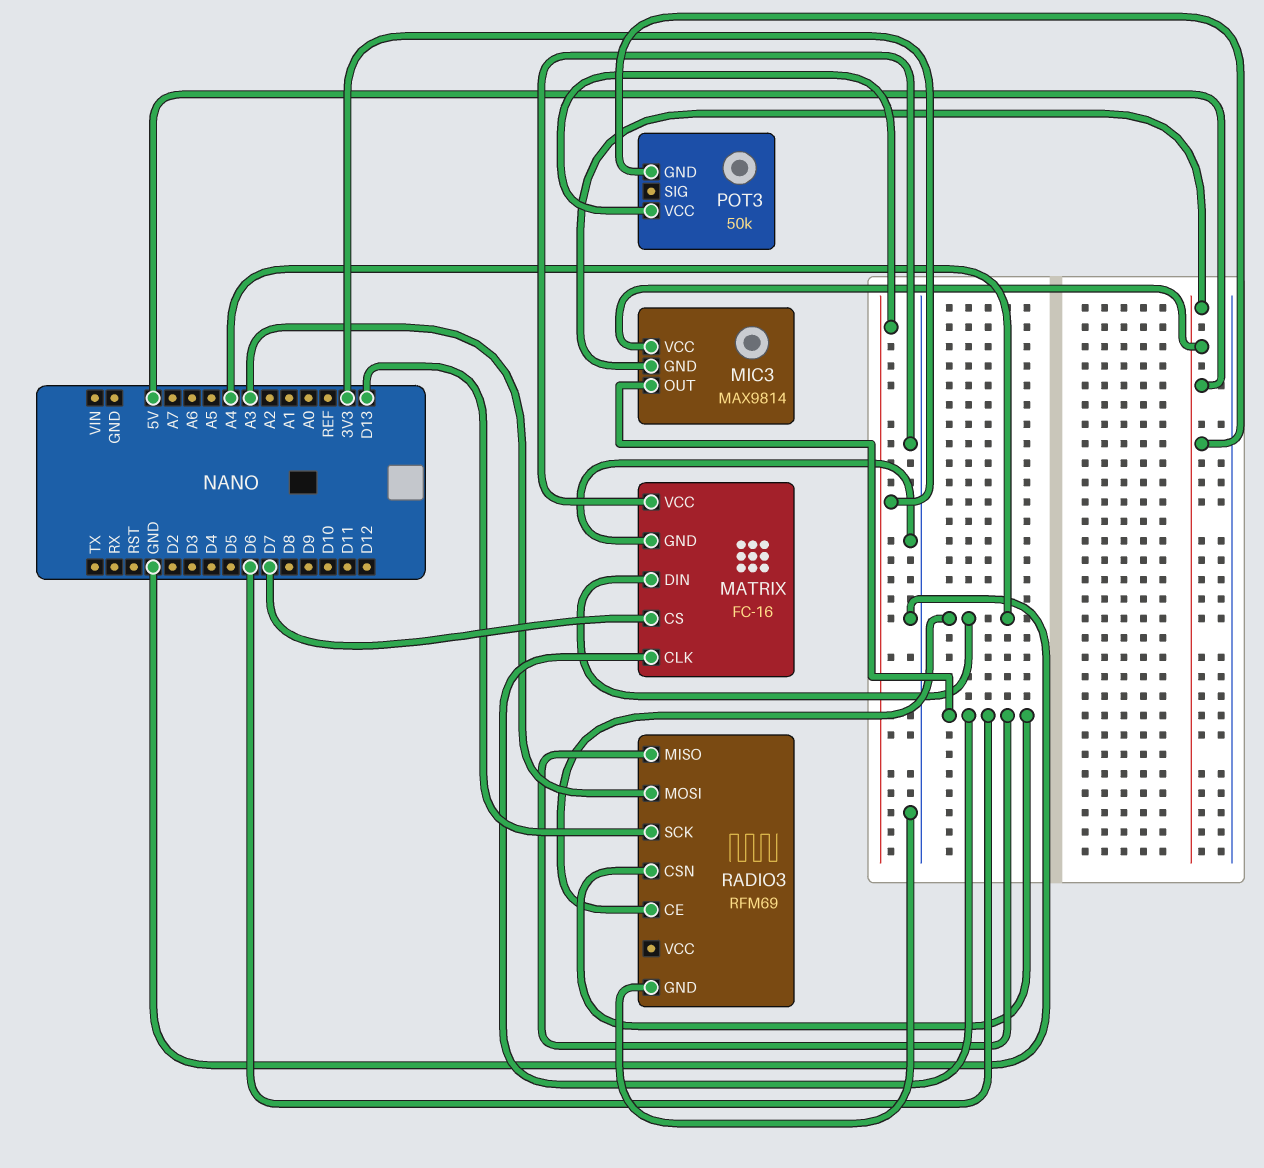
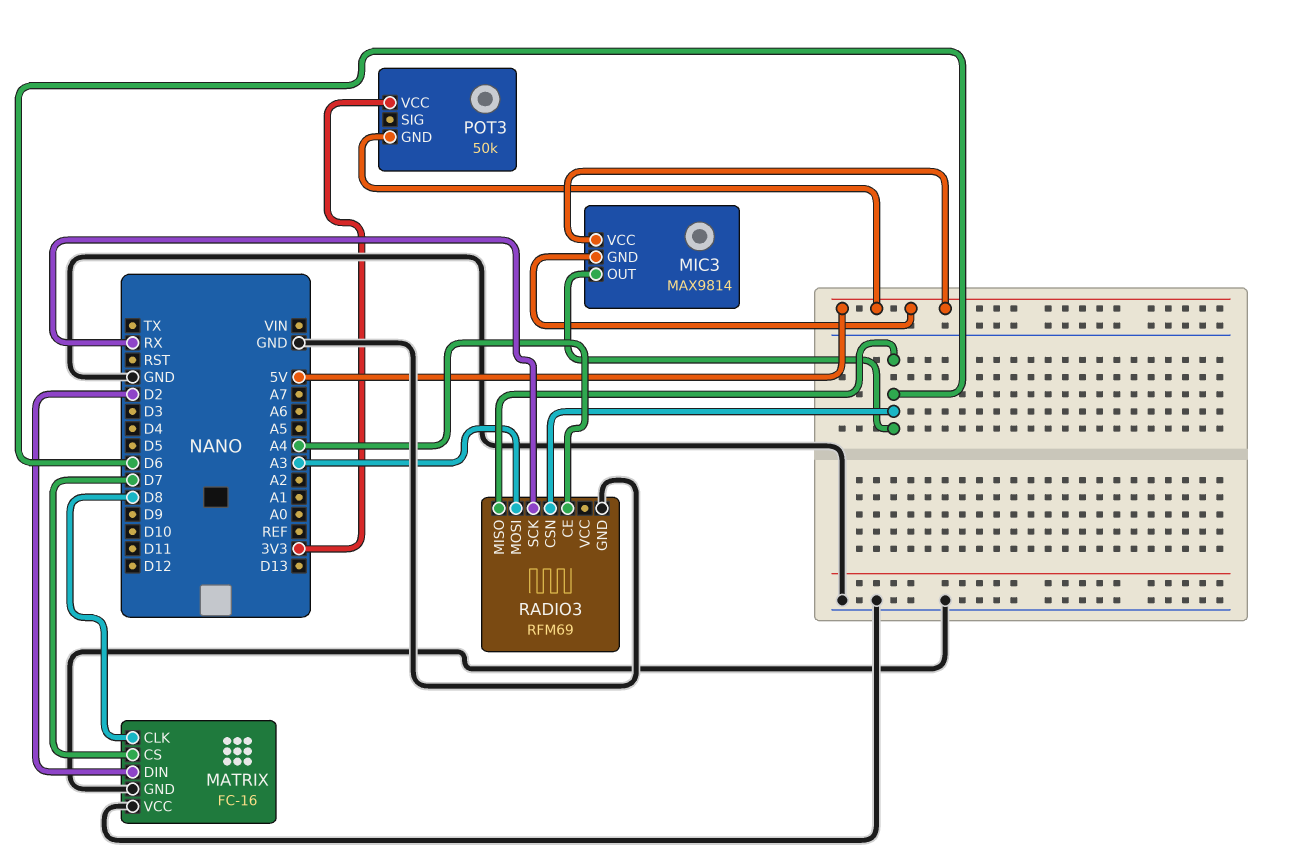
MATRIX pin CLK: D6 -> D8
MATRIX pin DIN: A4 -> D2
RADIO3 pin SCK: D13 -> RX

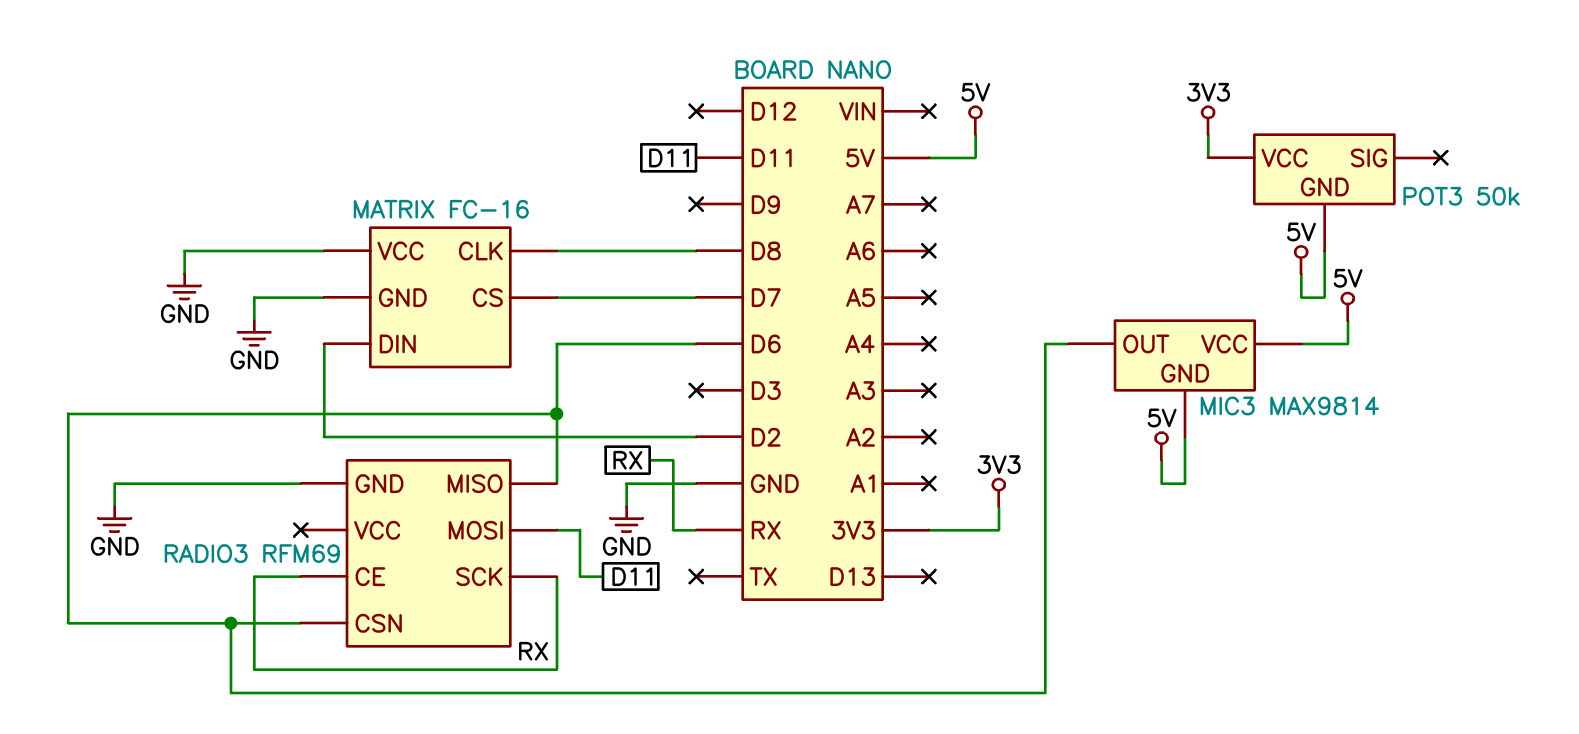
RADIO3 pin CE: A4 -> RX
RADIO3 pin MOSI: A3 -> D11

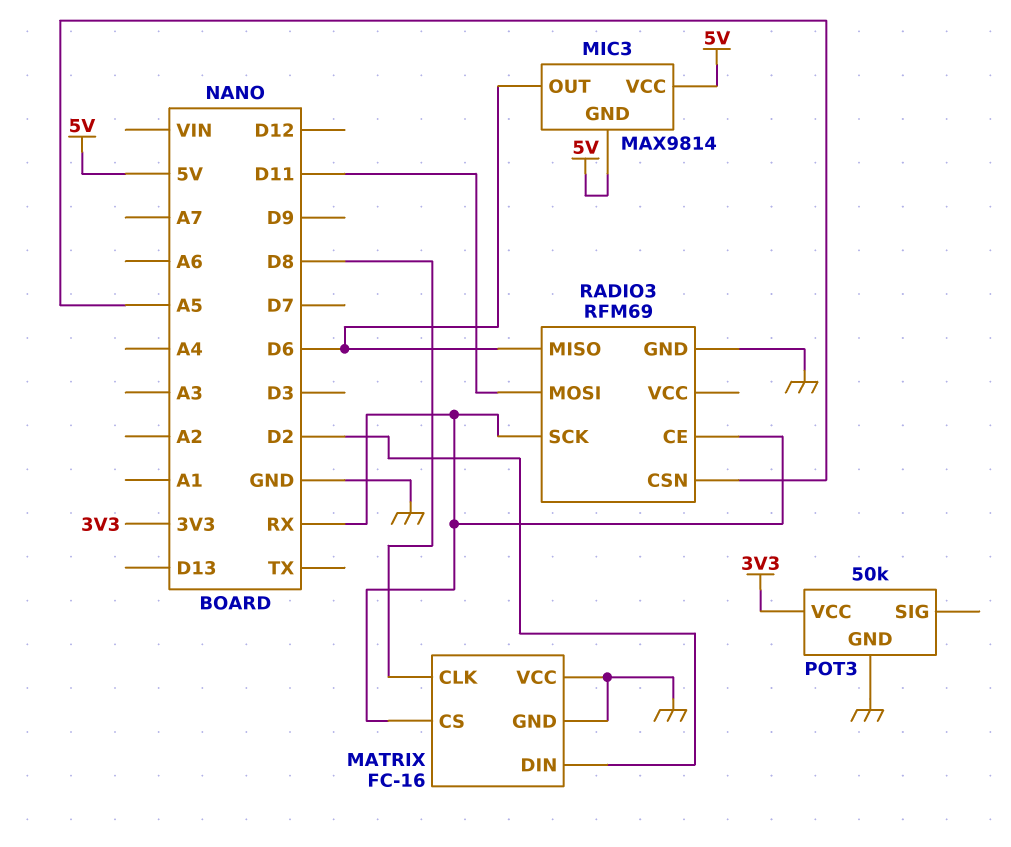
MATRIX pin CS: D7 -> RX
POT3 pin GND: 5V -> GND
RADIO3 pin CSN: D6 -> A5

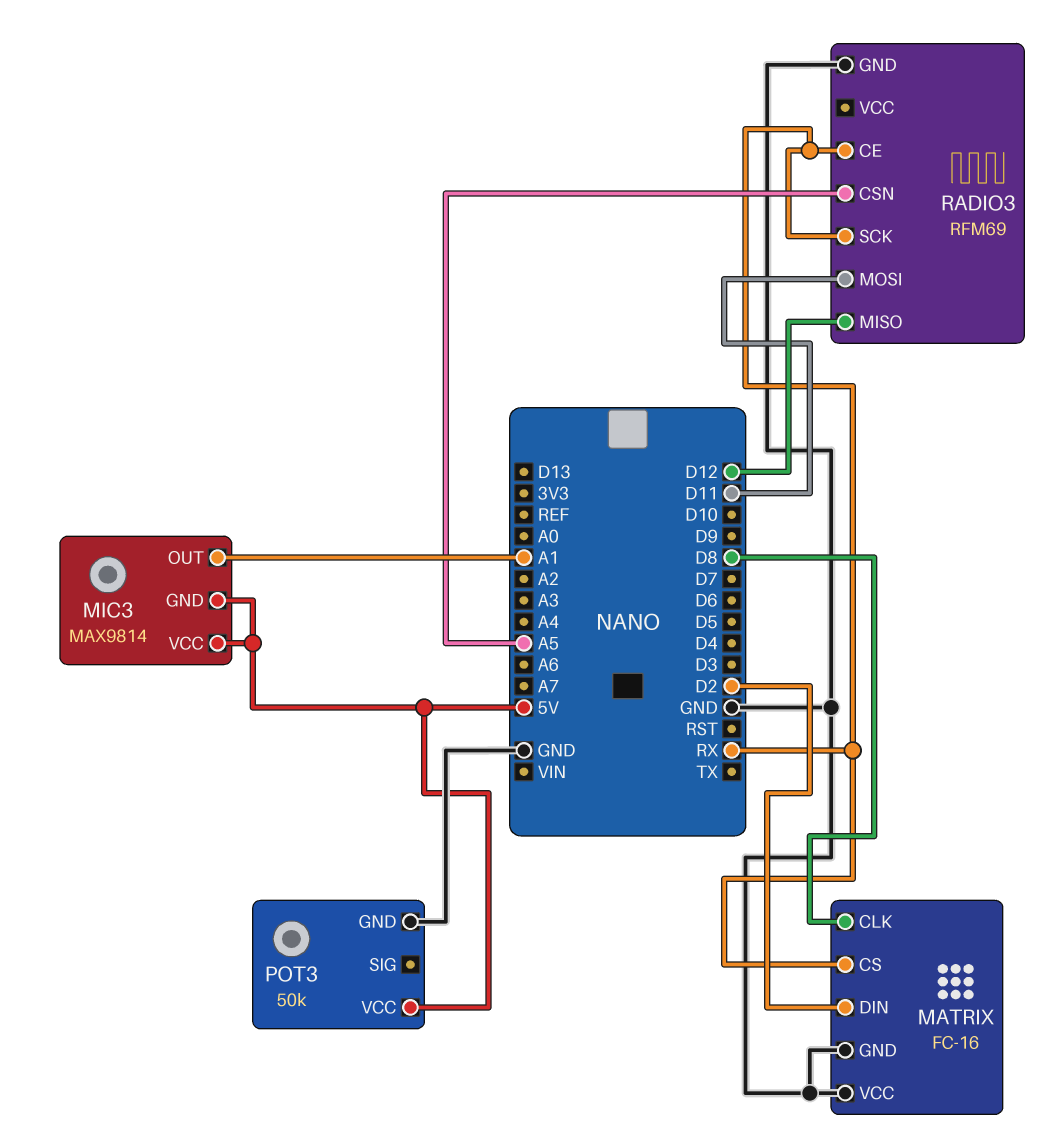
MIC3 pin OUT: D6 -> A1
POT3 pin VCC: 3V3 -> 5V
RADIO3 pin MISO: D6 -> D12

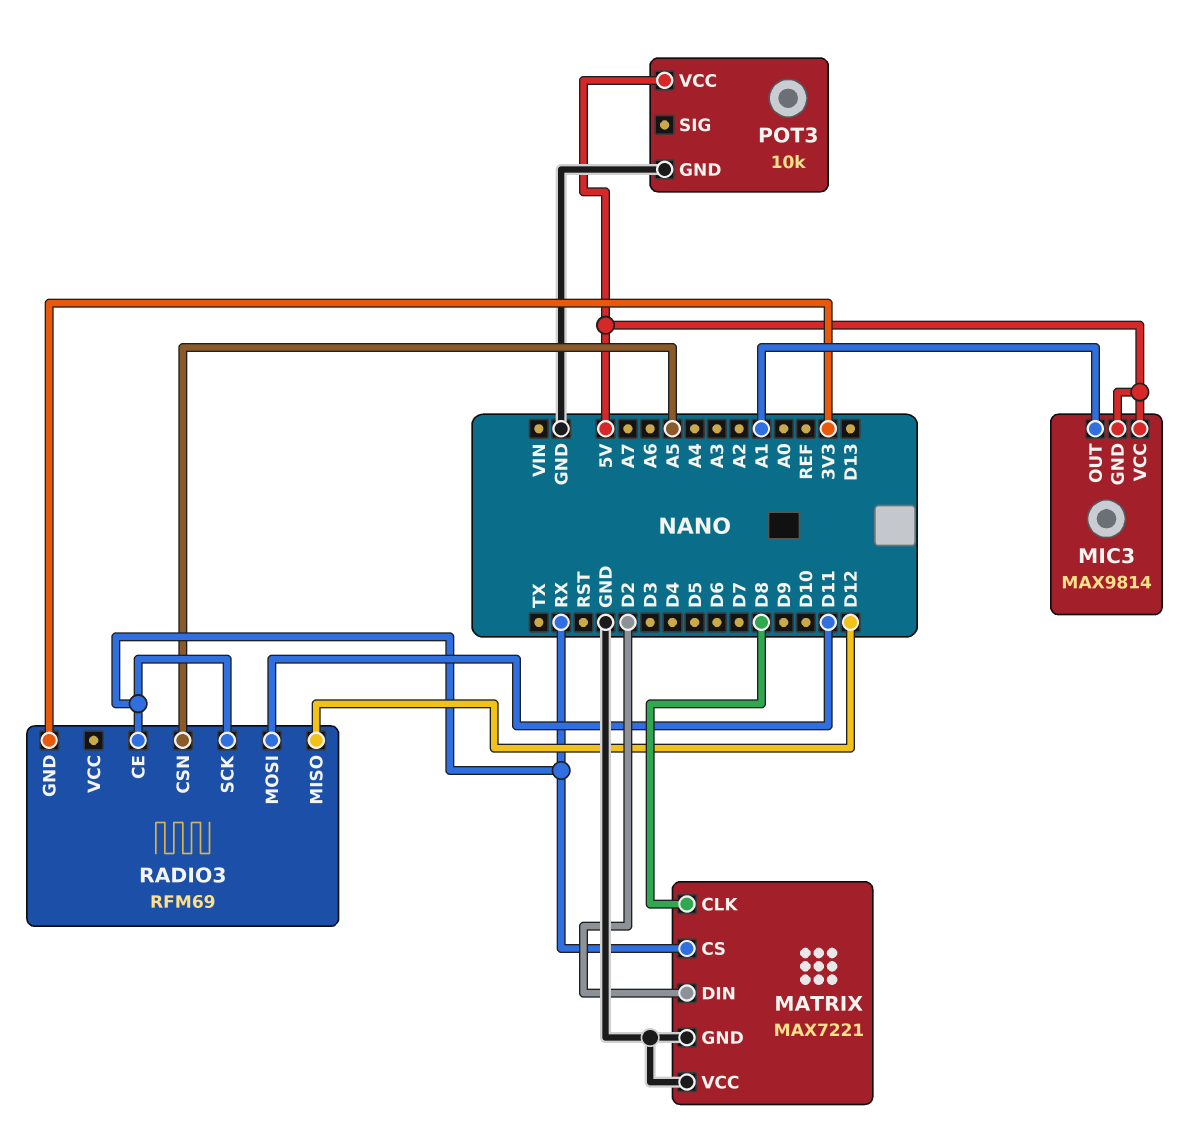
MATRIX: FC-16 -> MAX7221
POT3: 50k -> 10k
RADIO3 pin GND: GND -> 3V3

